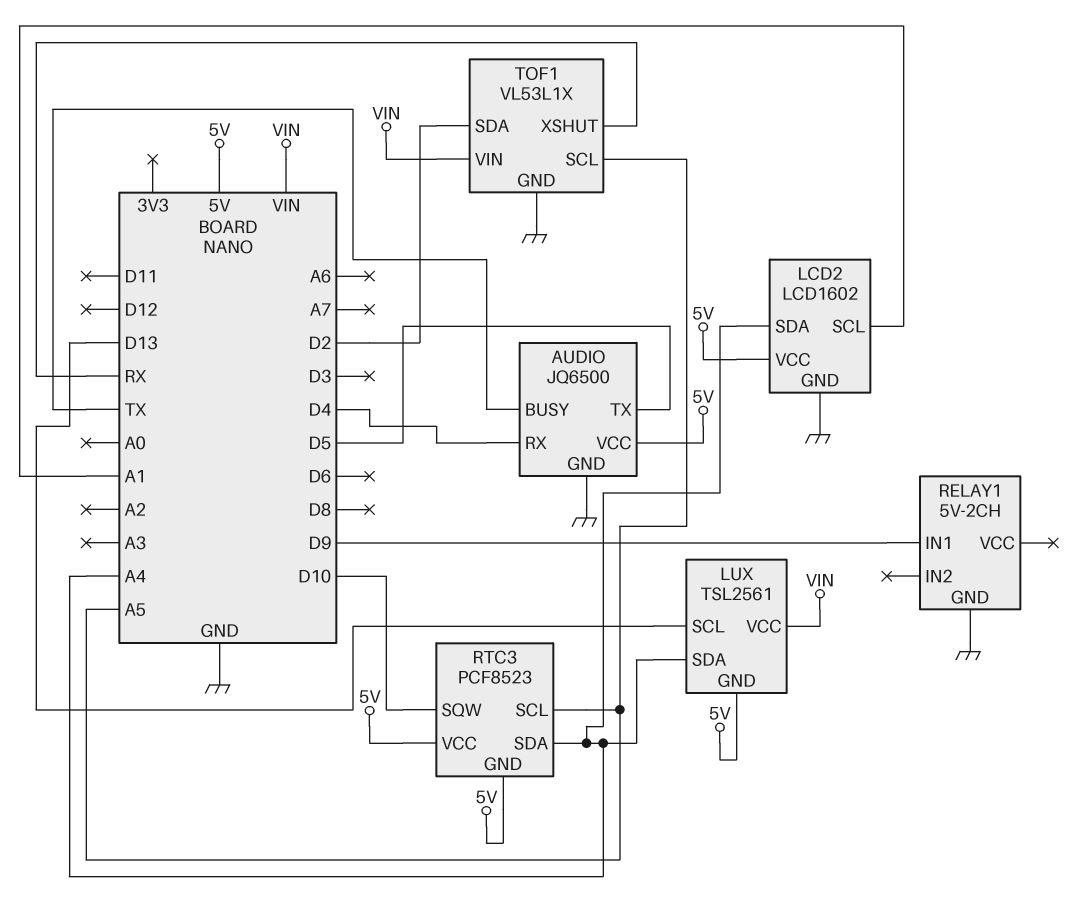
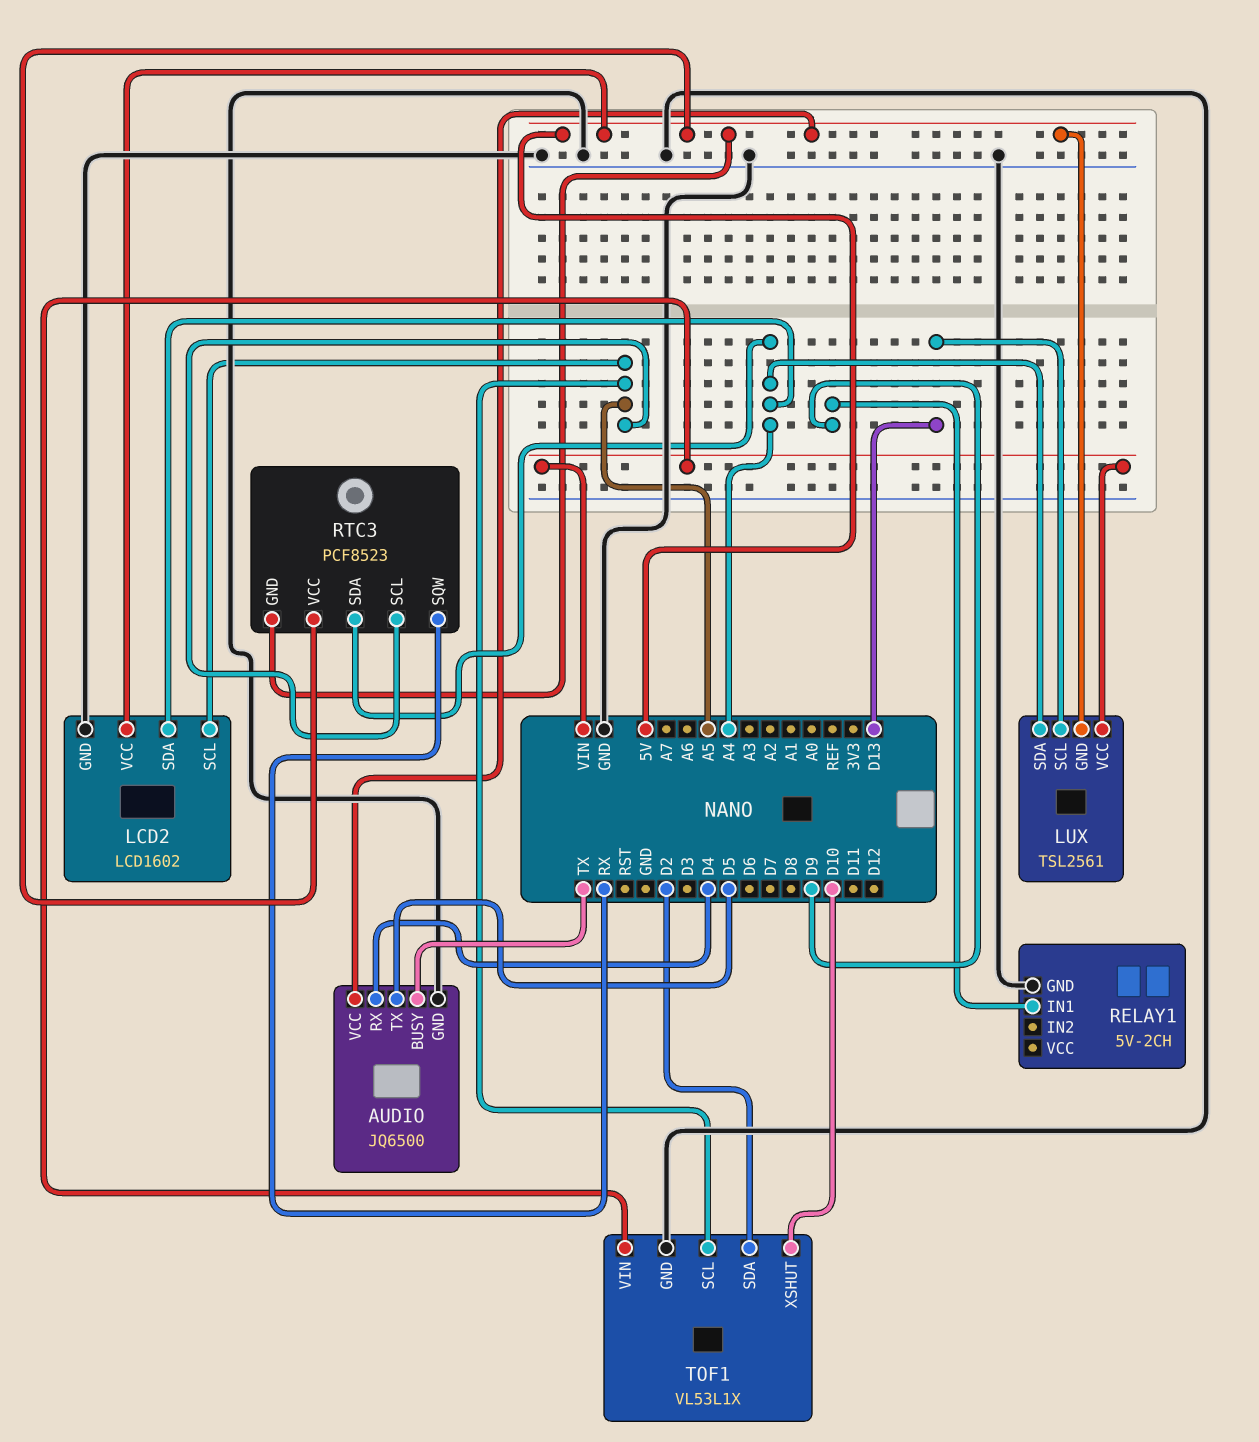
LCD2 pin SCL: A1 -> A5
RTC3 pin SQW: D10 -> RX
TOF1 pin XSHUT: RX -> D10

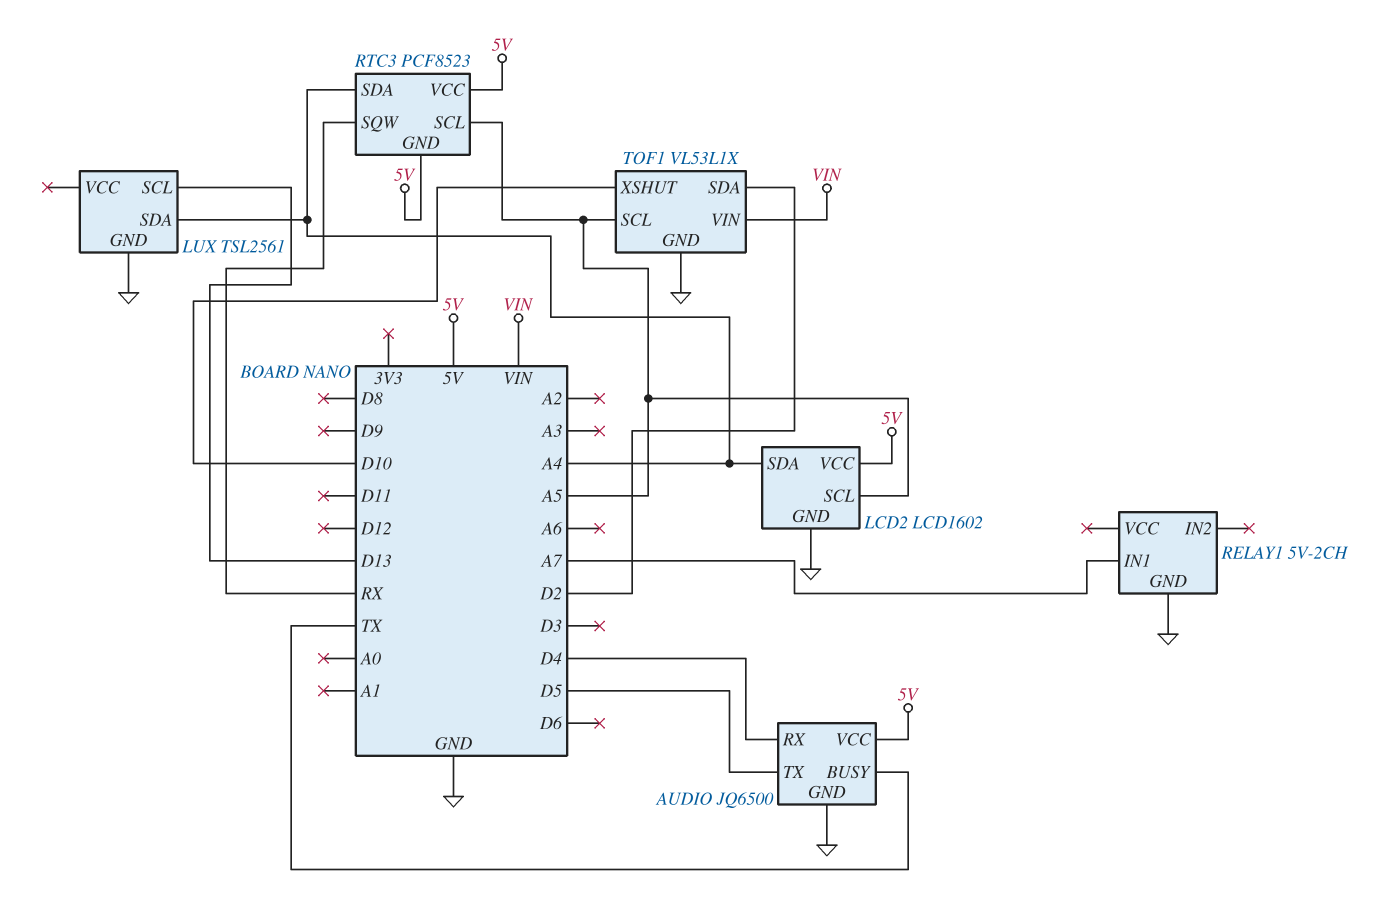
LUX pin GND: 5V -> GND
LUX pin VCC: VIN -> none
RELAY1 pin IN1: D9 -> A7

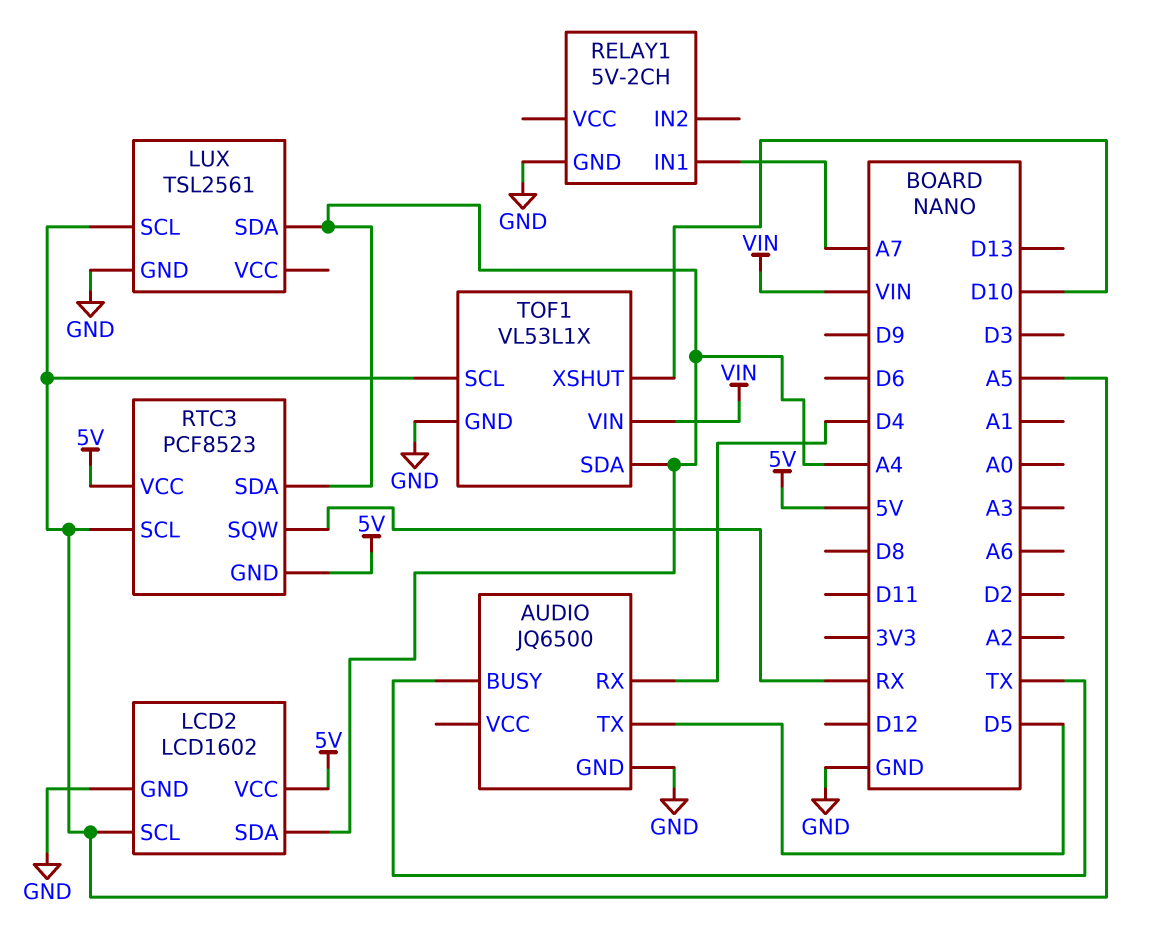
AUDIO pin VCC: 5V -> none
LUX pin SCL: D13 -> A5
TOF1 pin SDA: D2 -> A4

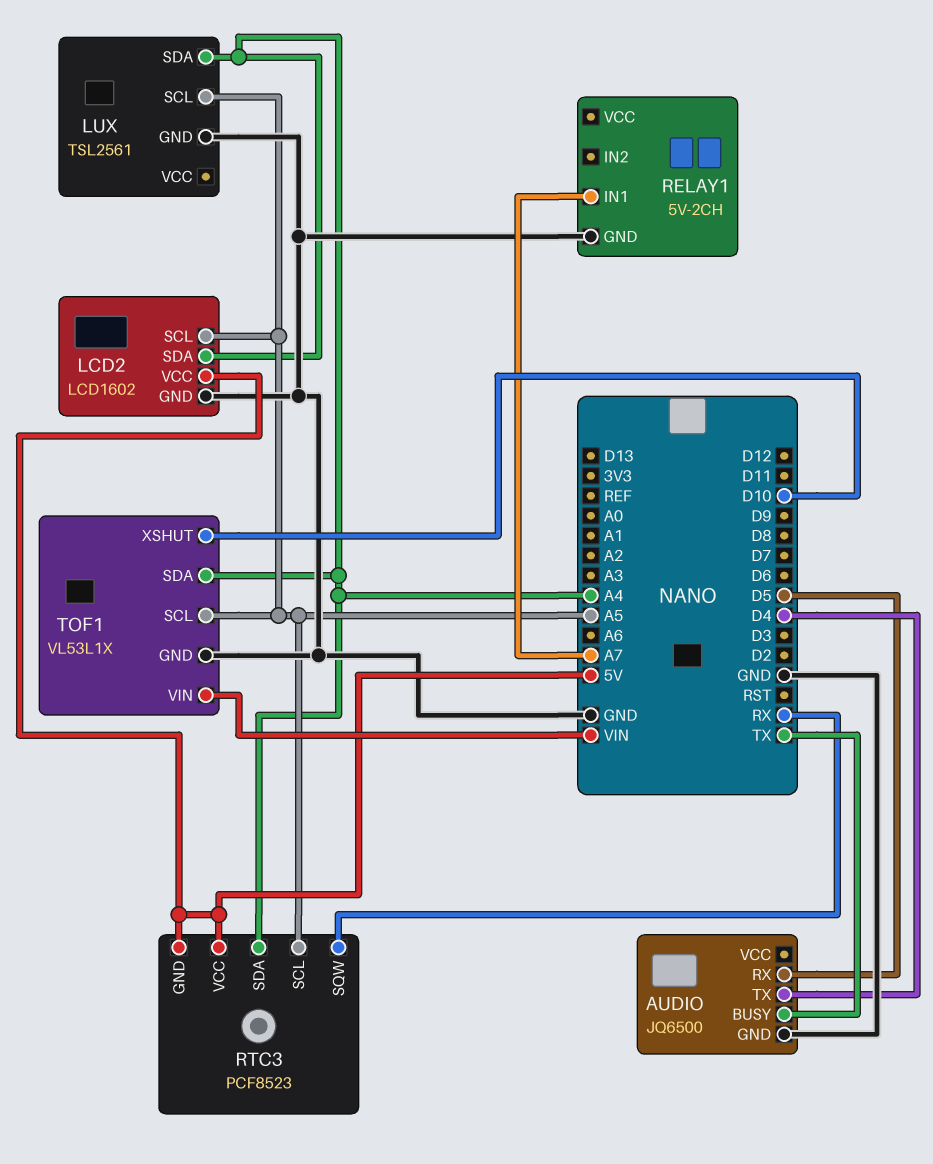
AUDIO pin RX: D4 -> D5
AUDIO pin TX: D5 -> D4

